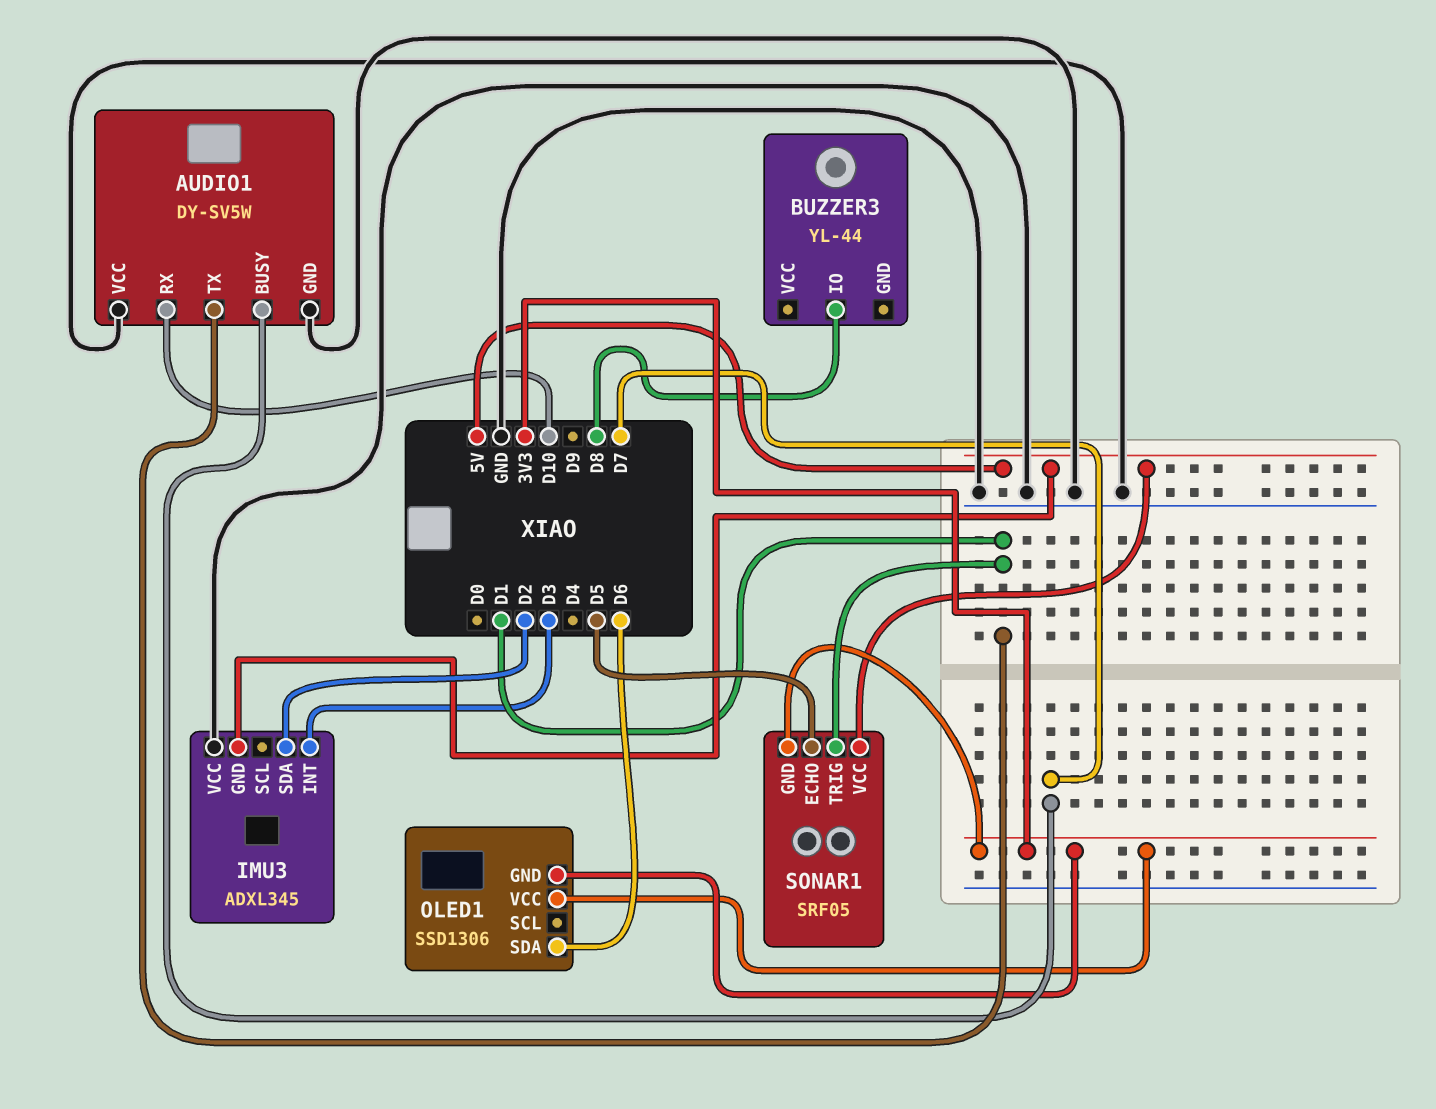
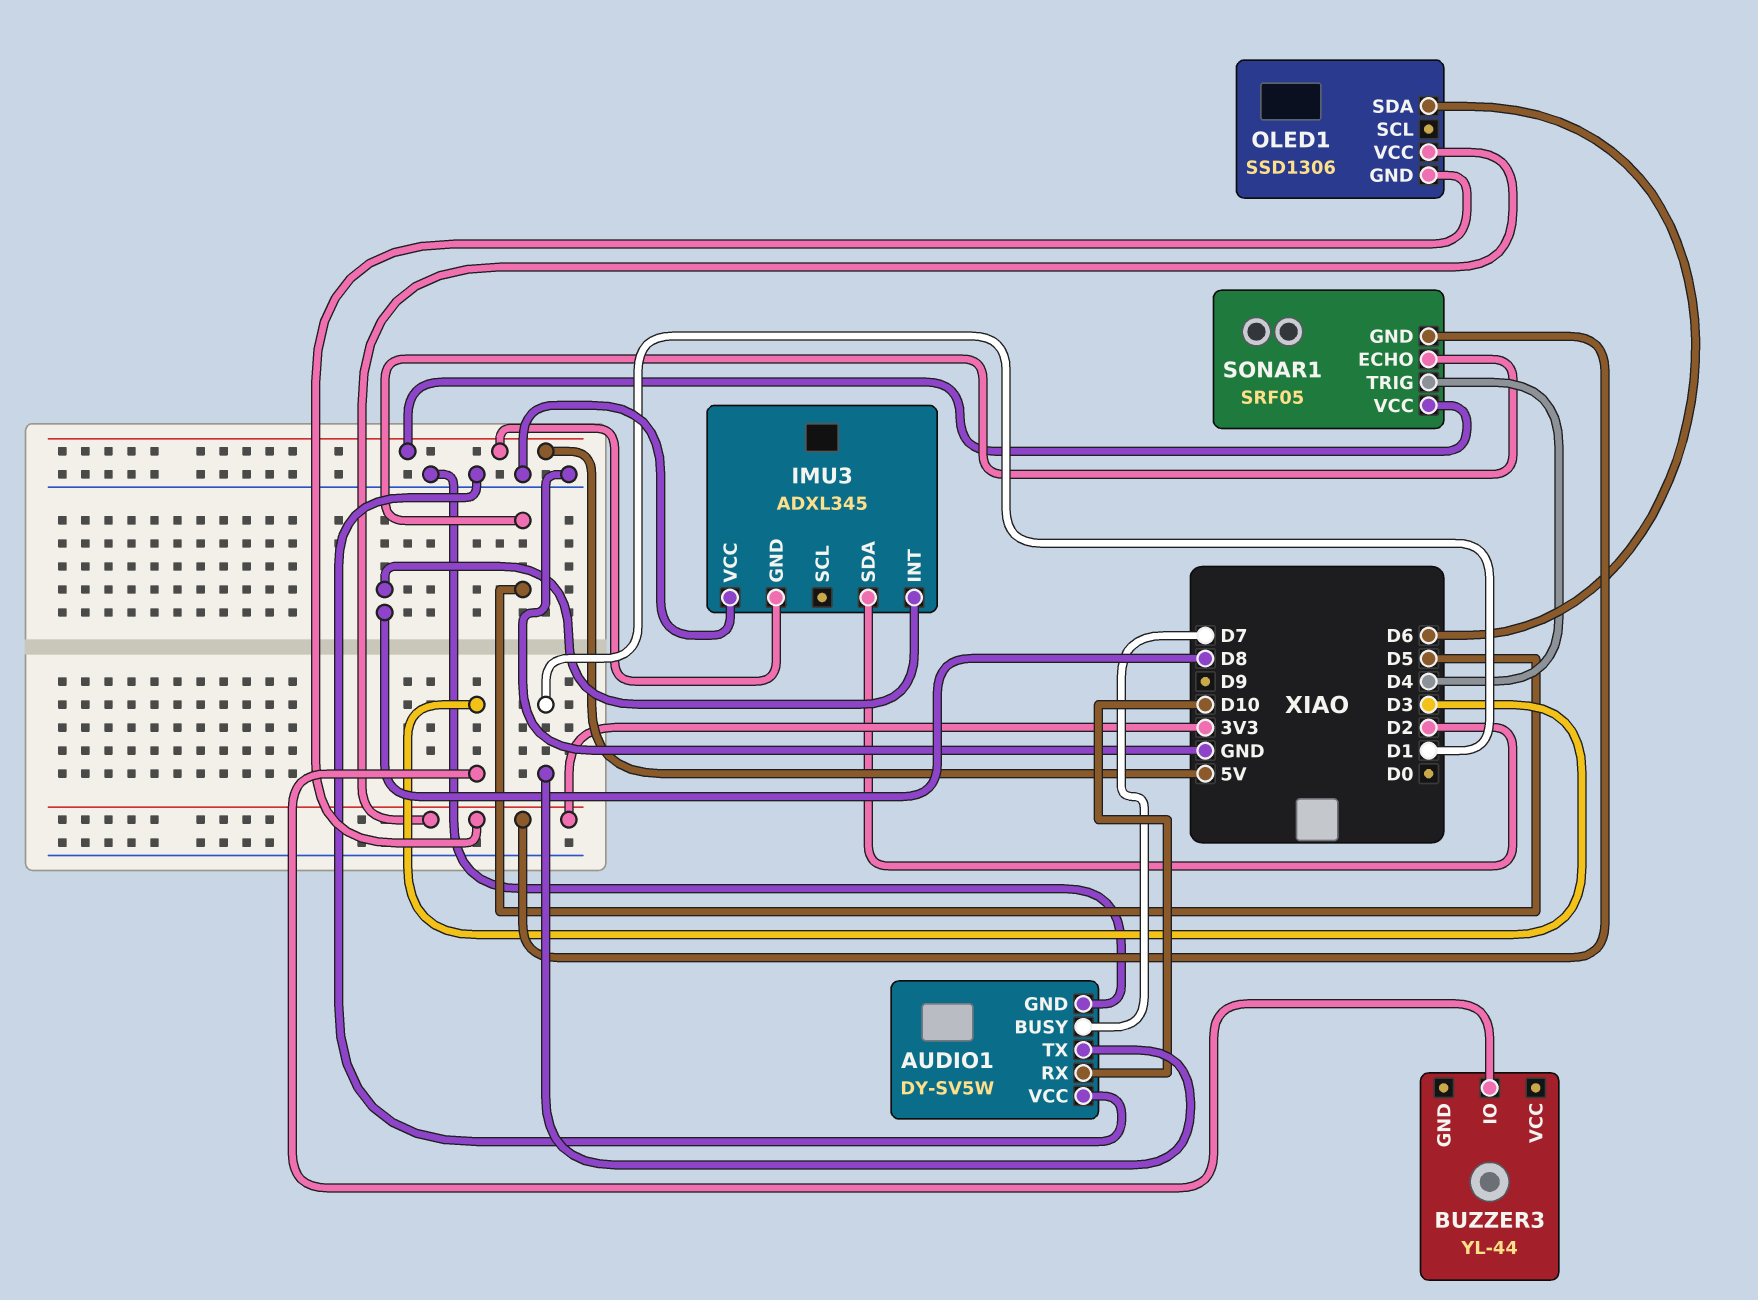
BUZZER3 pin IO: D8 -> D3
IMU3 pin INT: D3 -> D8
SONAR1 pin TRIG: D1 -> D4

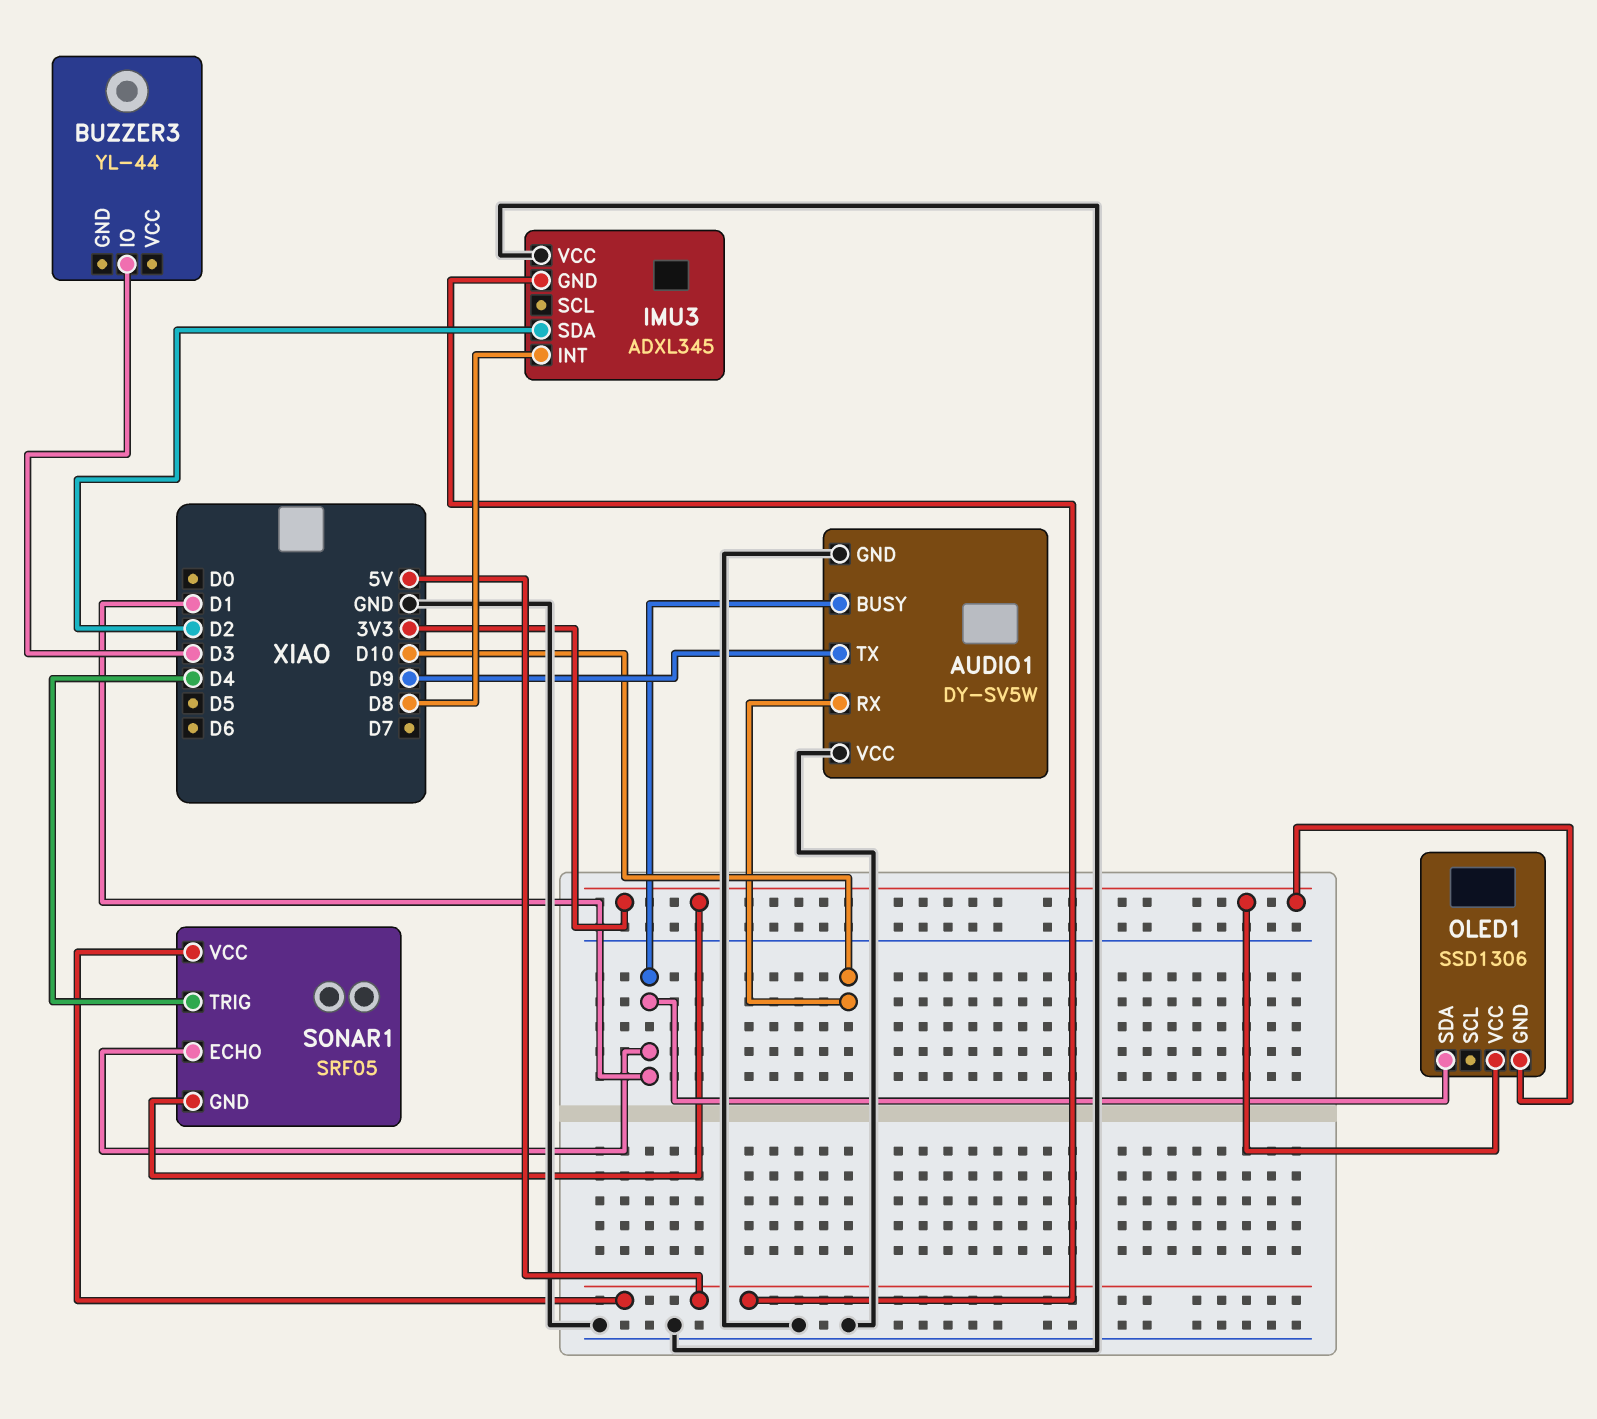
AUDIO1 pin BUSY: D7 -> D1
AUDIO1 pin TX: D1 -> D9
OLED1 pin SDA: D6 -> D1
SONAR1 pin ECHO: D5 -> D1

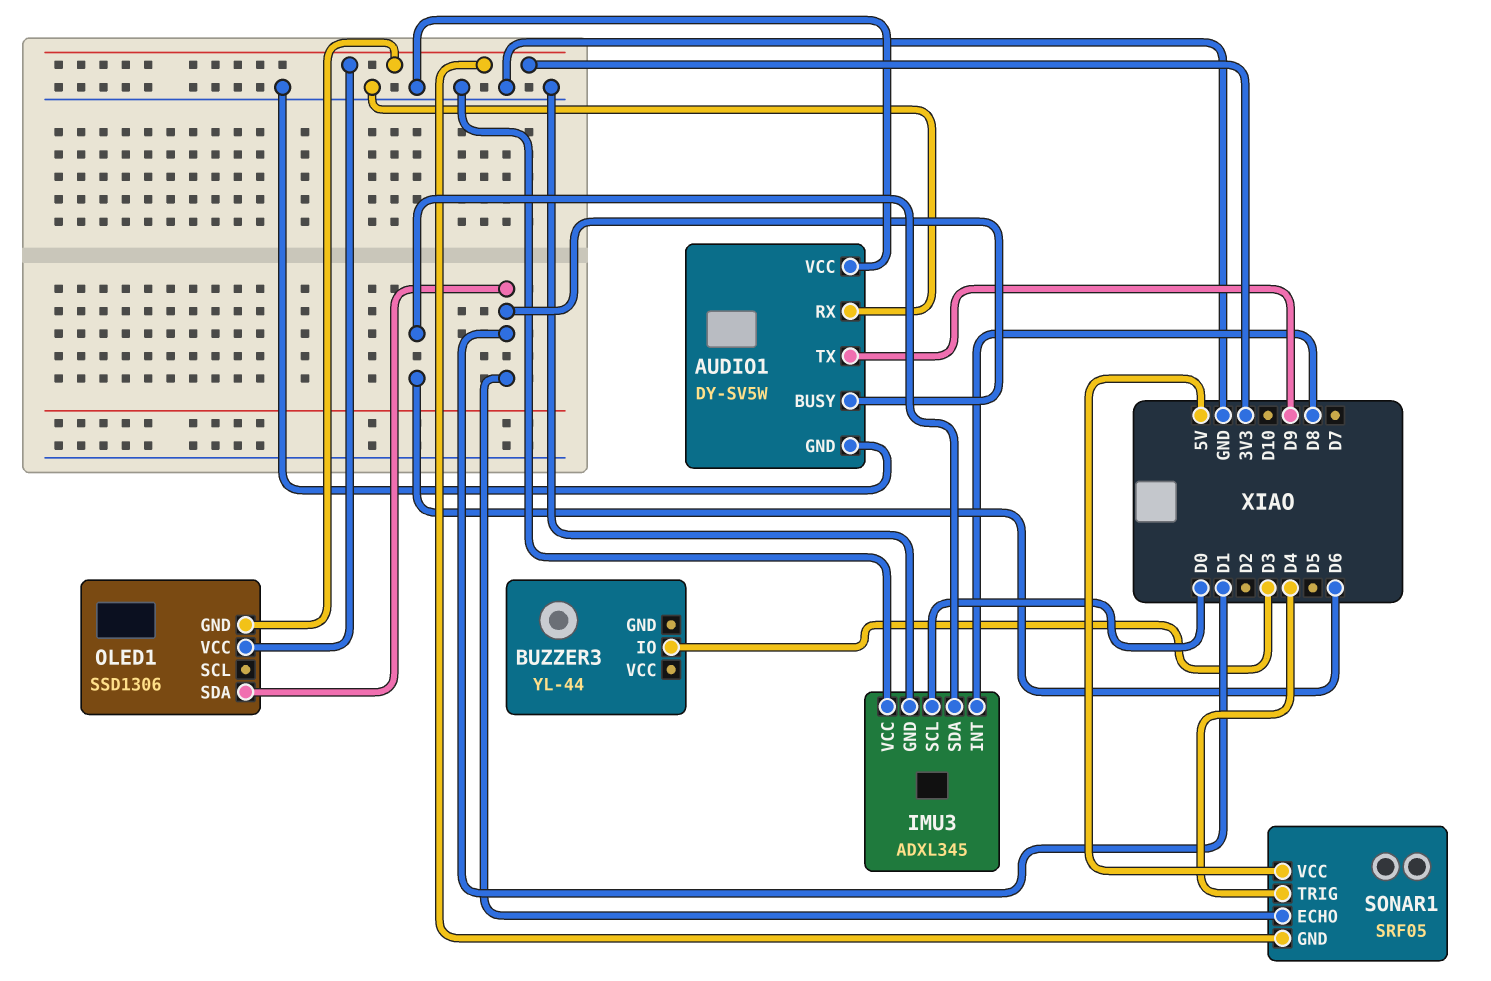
AUDIO1 pin RX: D10 -> GND
IMU3 pin GND: 5V -> GND
IMU3 pin SCL: none -> D0
IMU3 pin SDA: D2 -> D6

